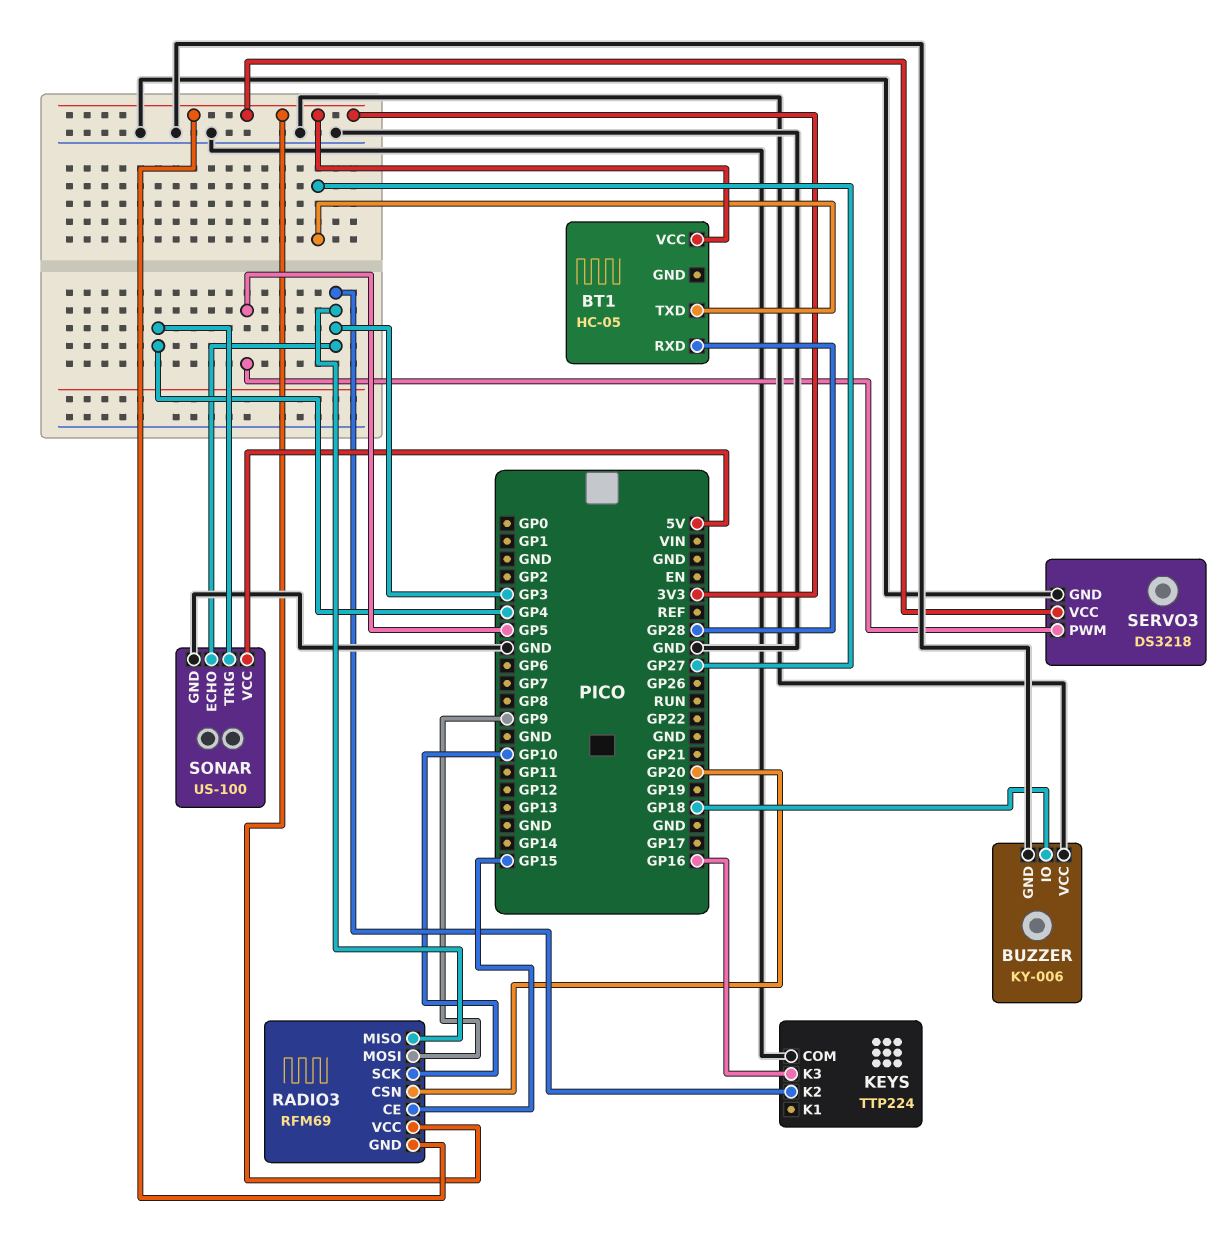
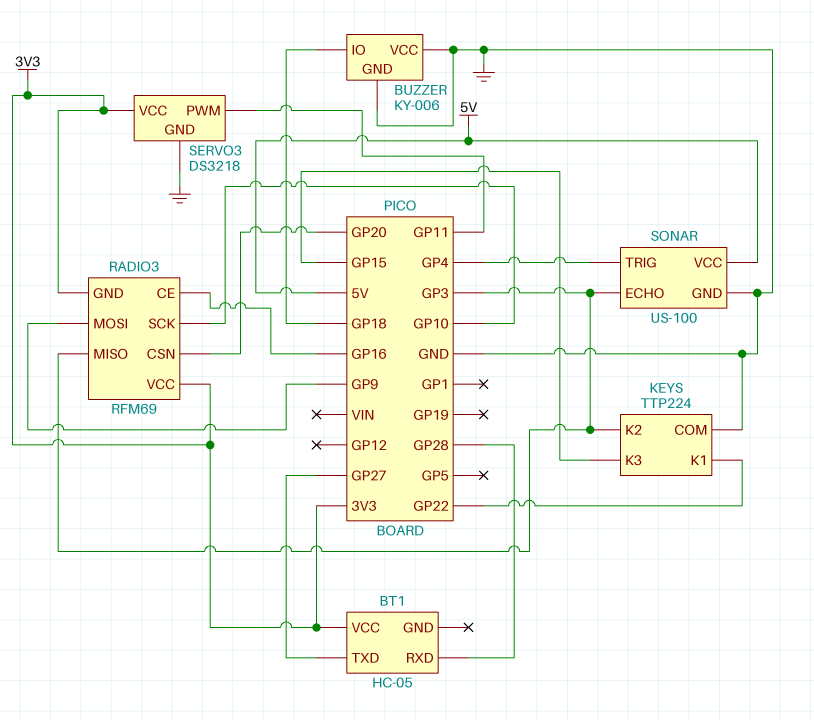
KEYS pin K1: none -> GP22
KEYS pin K3: GP16 -> GP15
RADIO3 pin CE: GP15 -> GP16
SERVO3 pin PWM: GP5 -> GP11

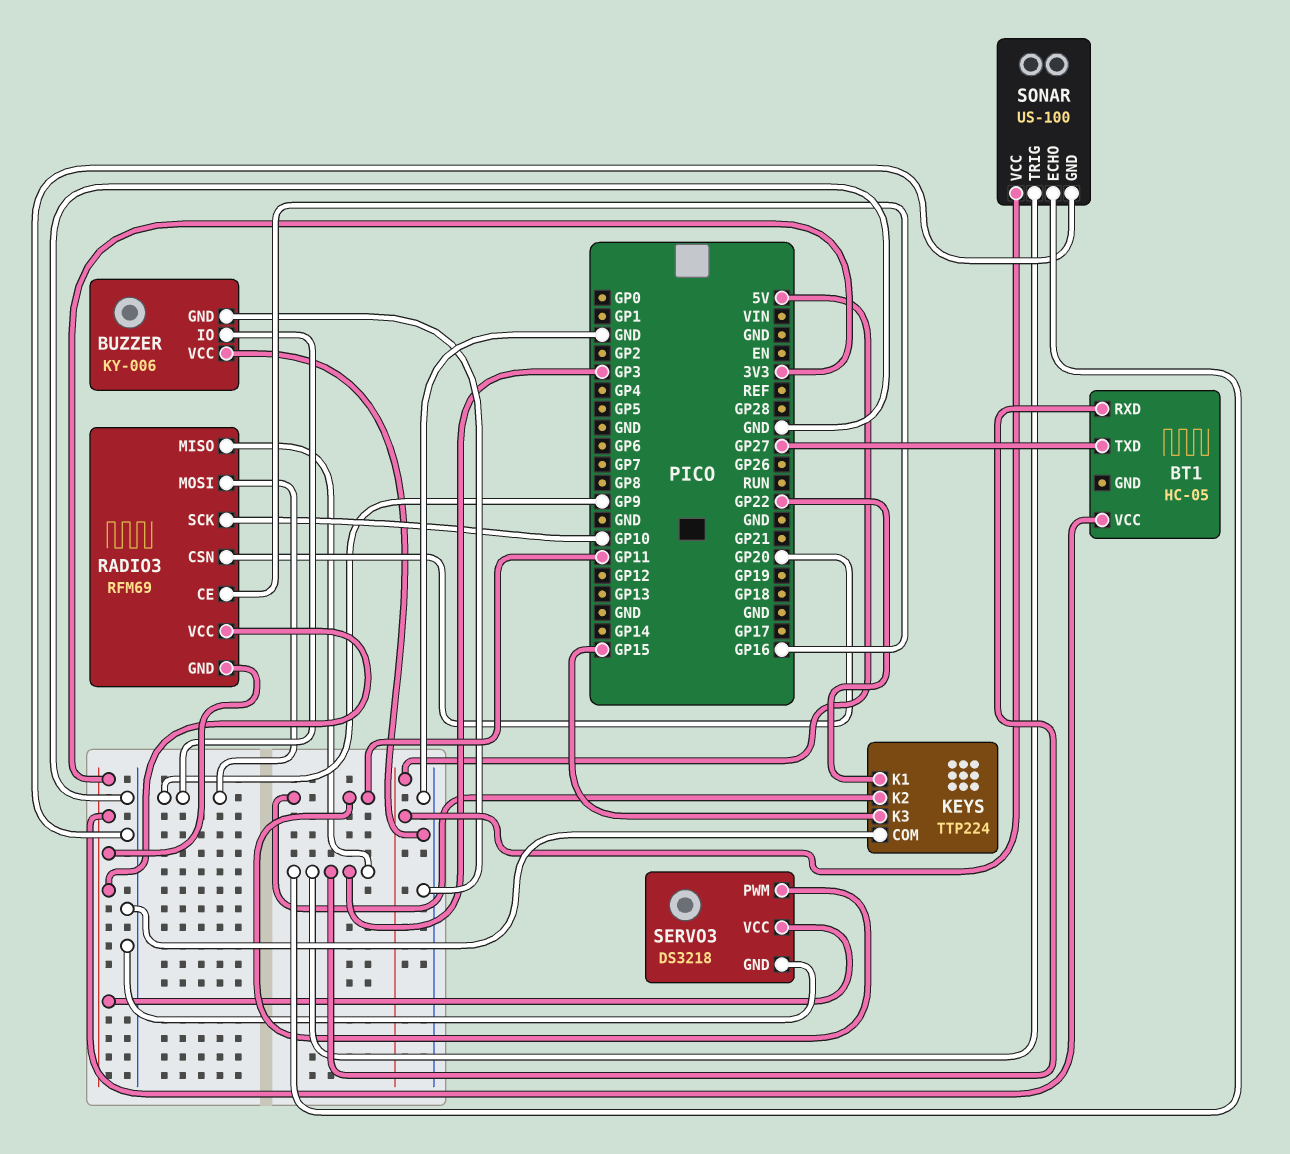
BT1 pin RXD: GP28 -> GP3
BUZZER pin IO: GP18 -> GP9
KEYS pin K2: GP3 -> GP11
SONAR pin TRIG: GP4 -> GP3

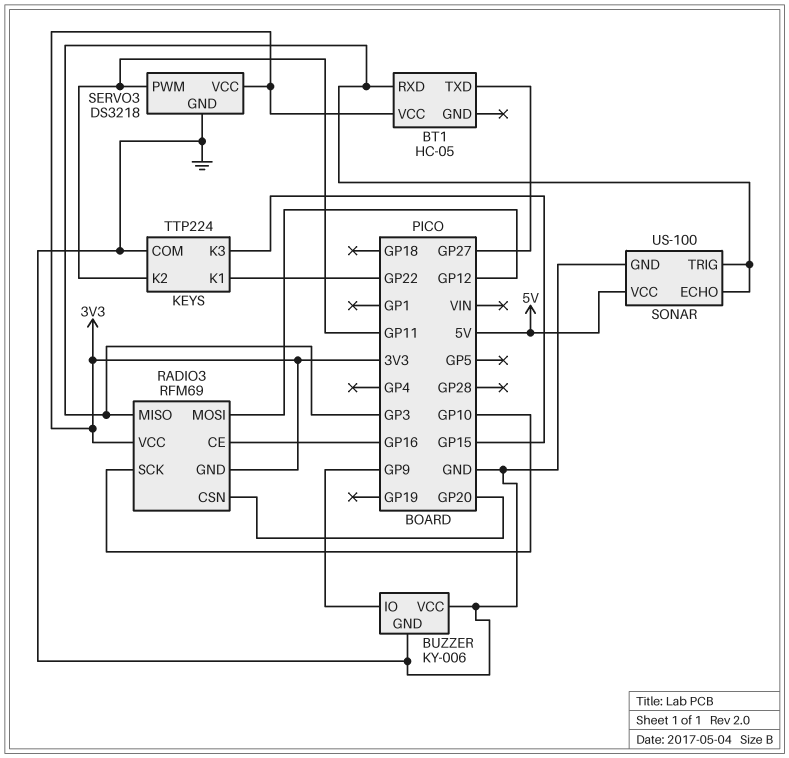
RADIO3 pin MOSI: GP9 -> GP12

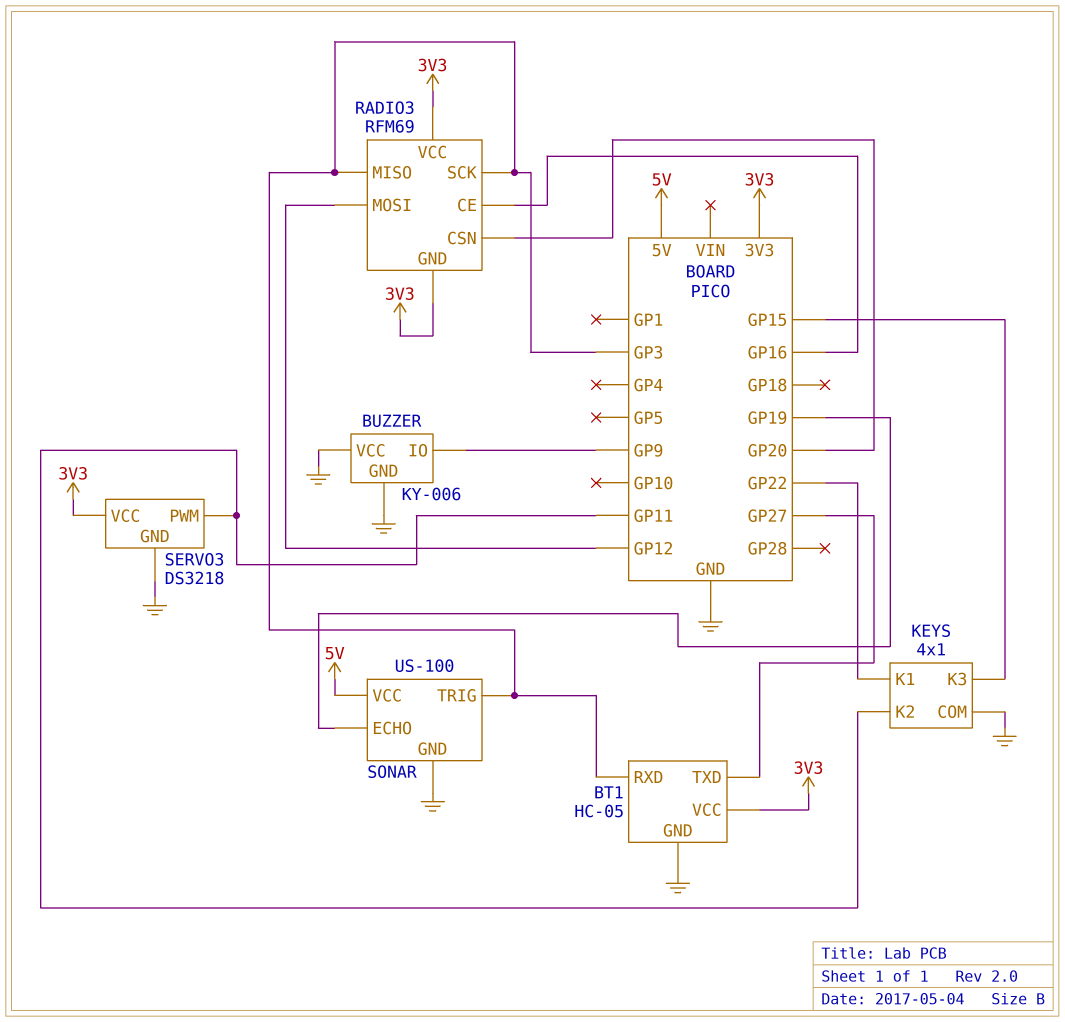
BT1 pin GND: none -> GND
KEYS: TTP224 -> 4x1
RADIO3 pin SCK: GP10 -> GP3
SONAR pin ECHO: GP3 -> GP19

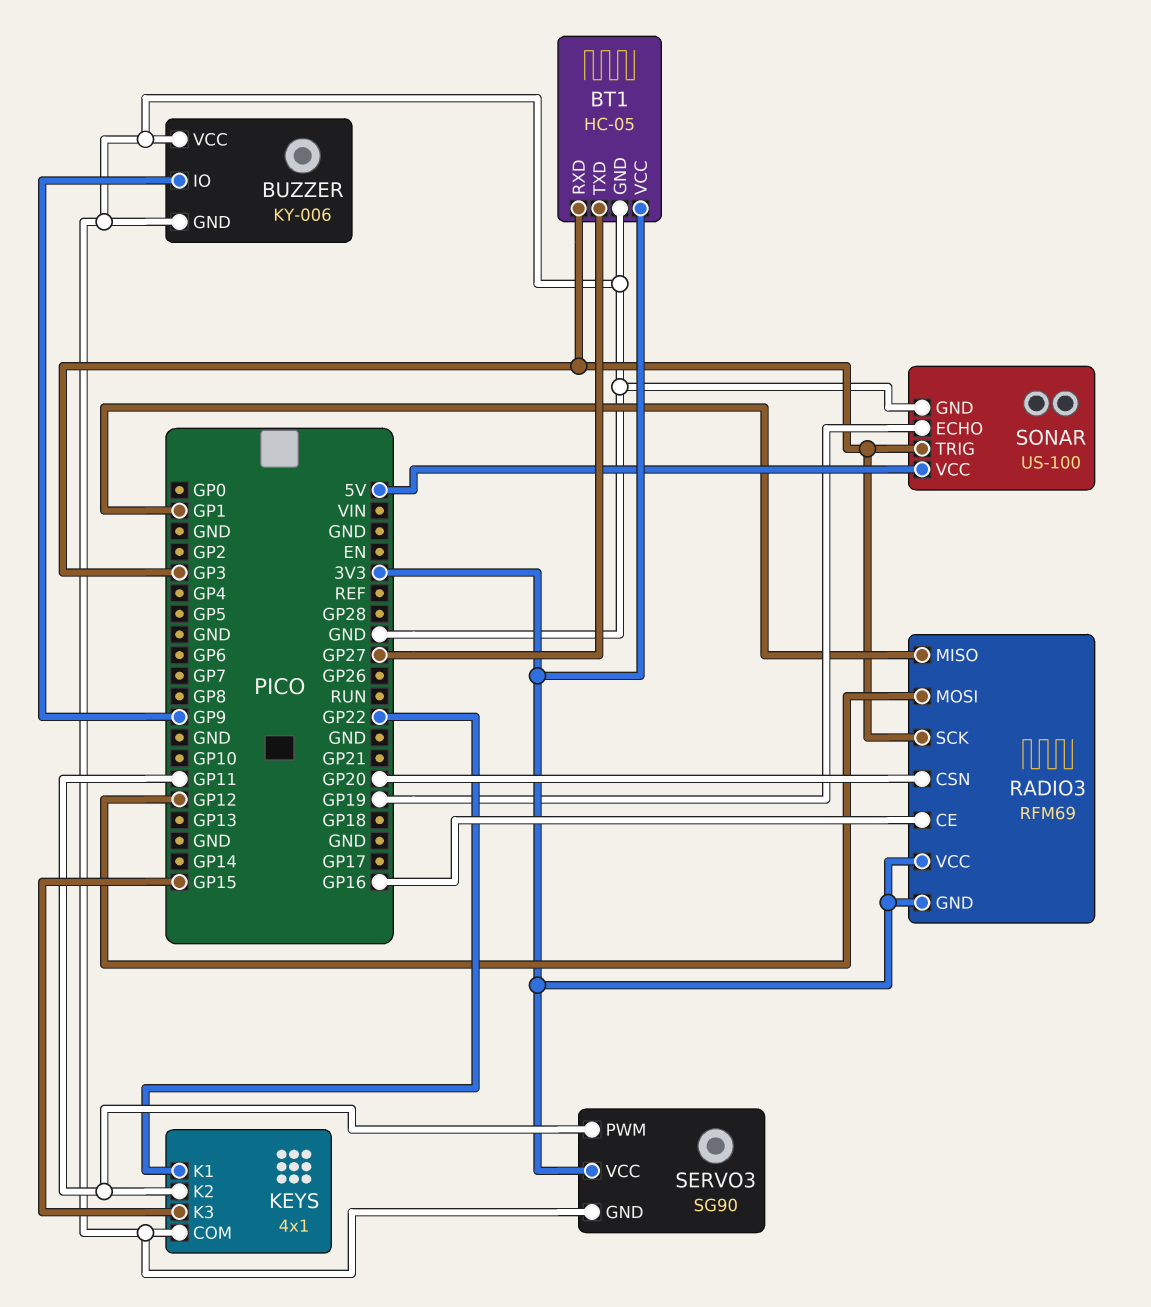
RADIO3 pin MISO: GP3 -> GP1
SERVO3: DS3218 -> SG90

